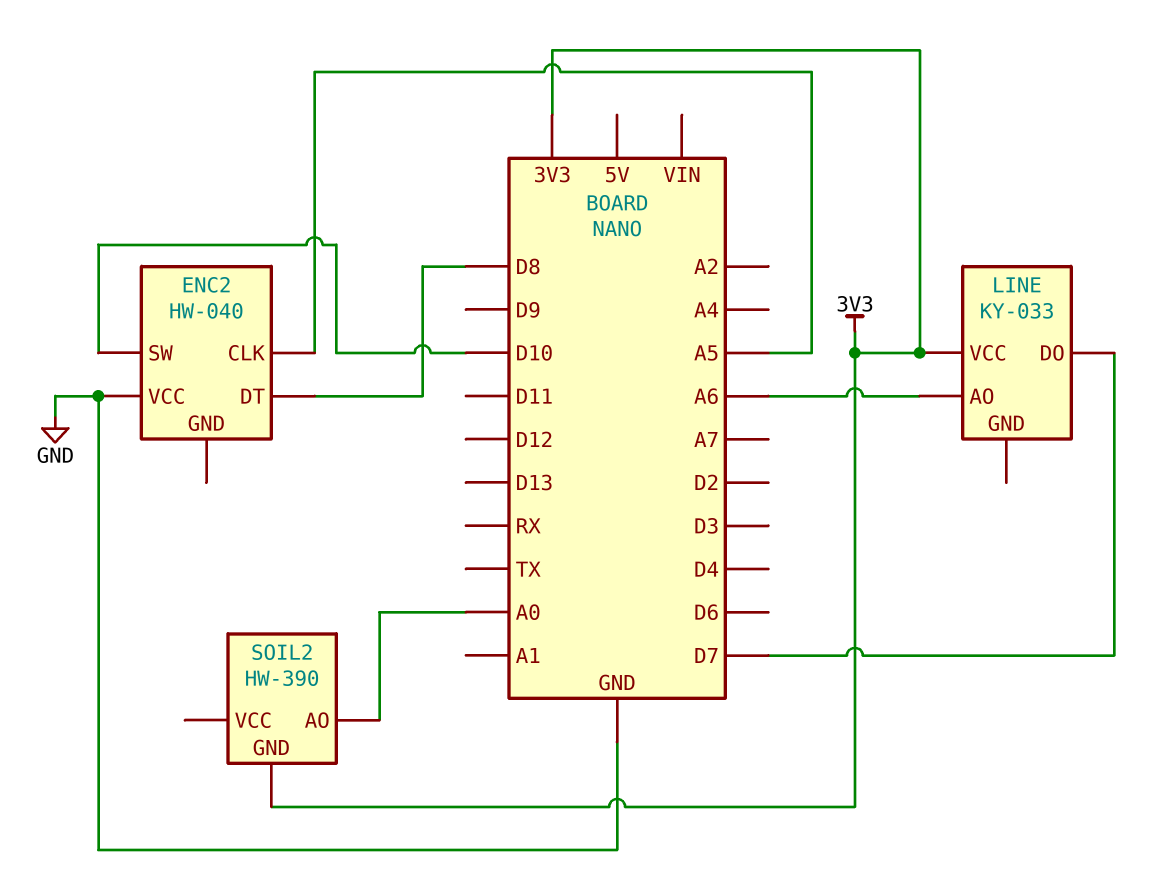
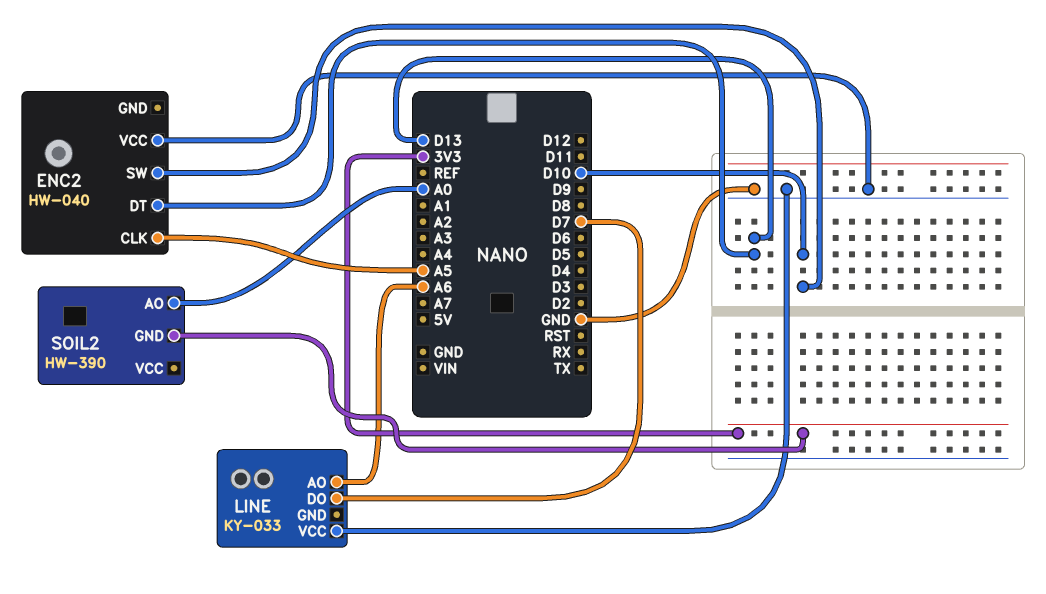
ENC2 pin DT: D8 -> D13
LINE pin VCC: 3V3 -> GND

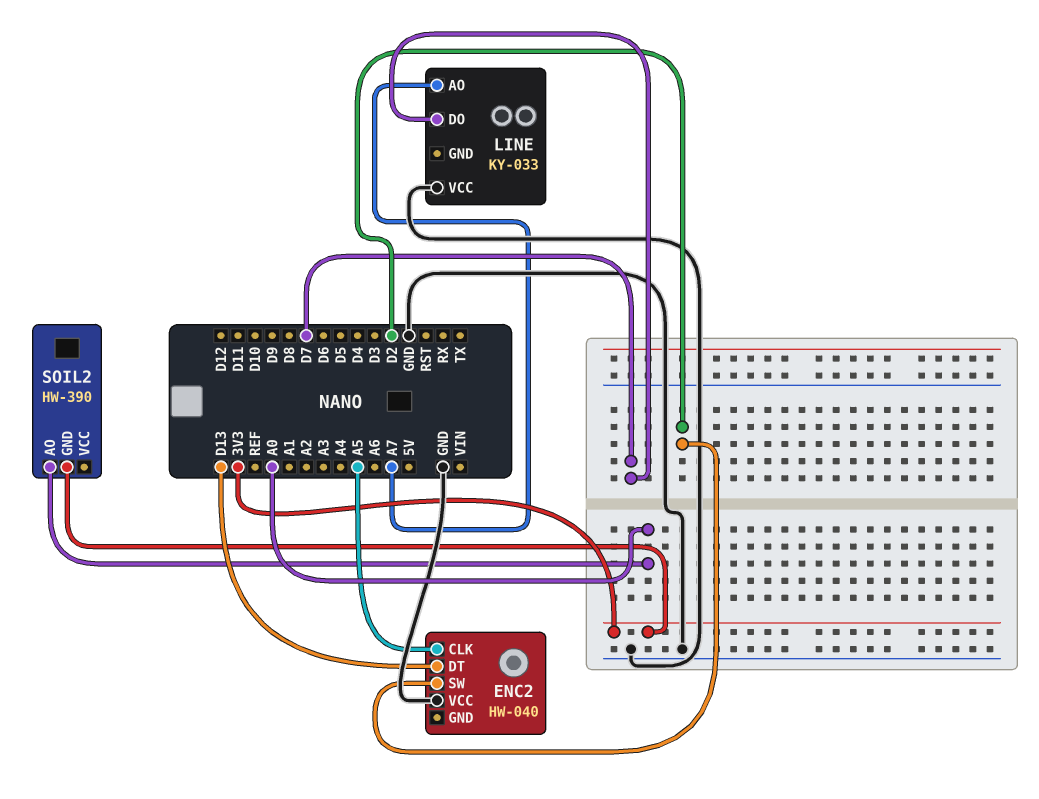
ENC2 pin SW: D10 -> D2
LINE pin AO: A6 -> A7

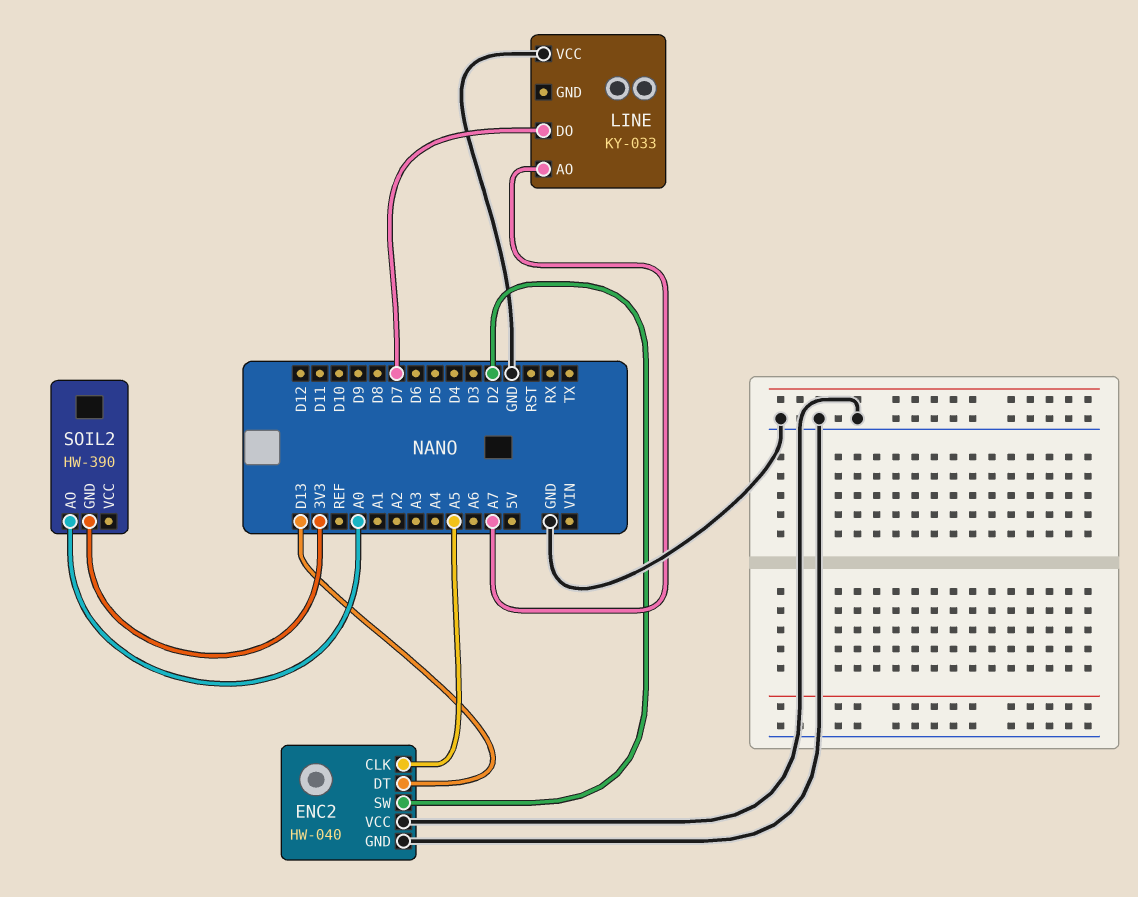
ENC2 pin GND: none -> GND

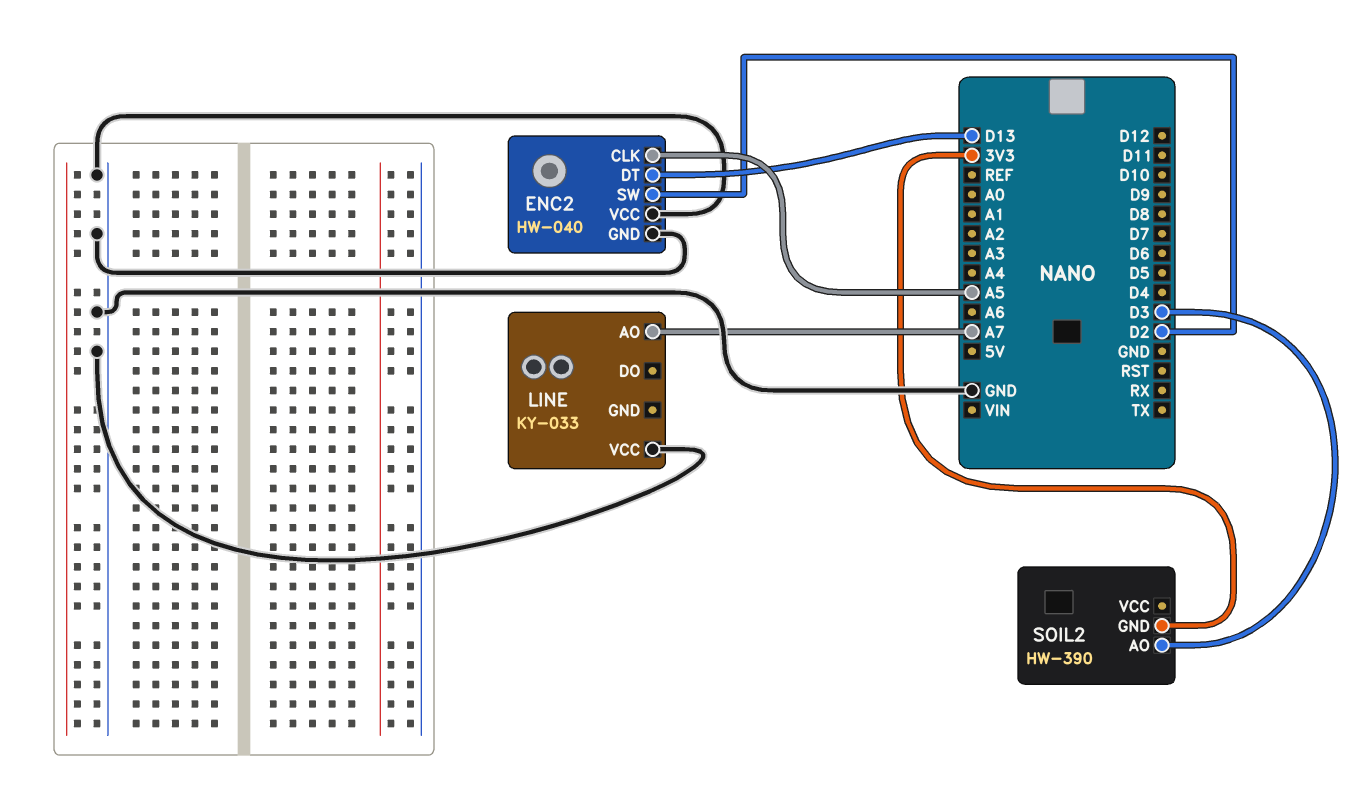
LINE pin DO: D7 -> none
SOIL2 pin AO: A0 -> D3

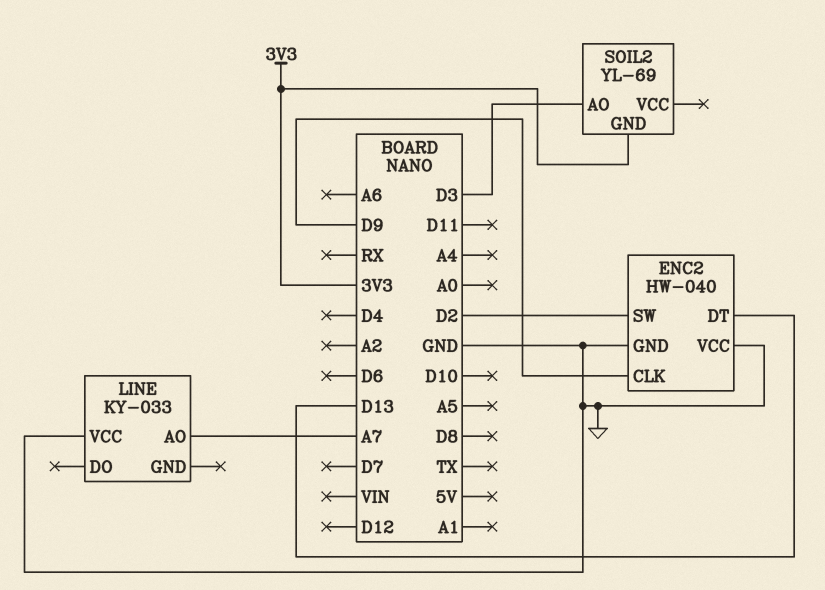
ENC2 pin CLK: A5 -> D9
SOIL2: HW-390 -> YL-69

